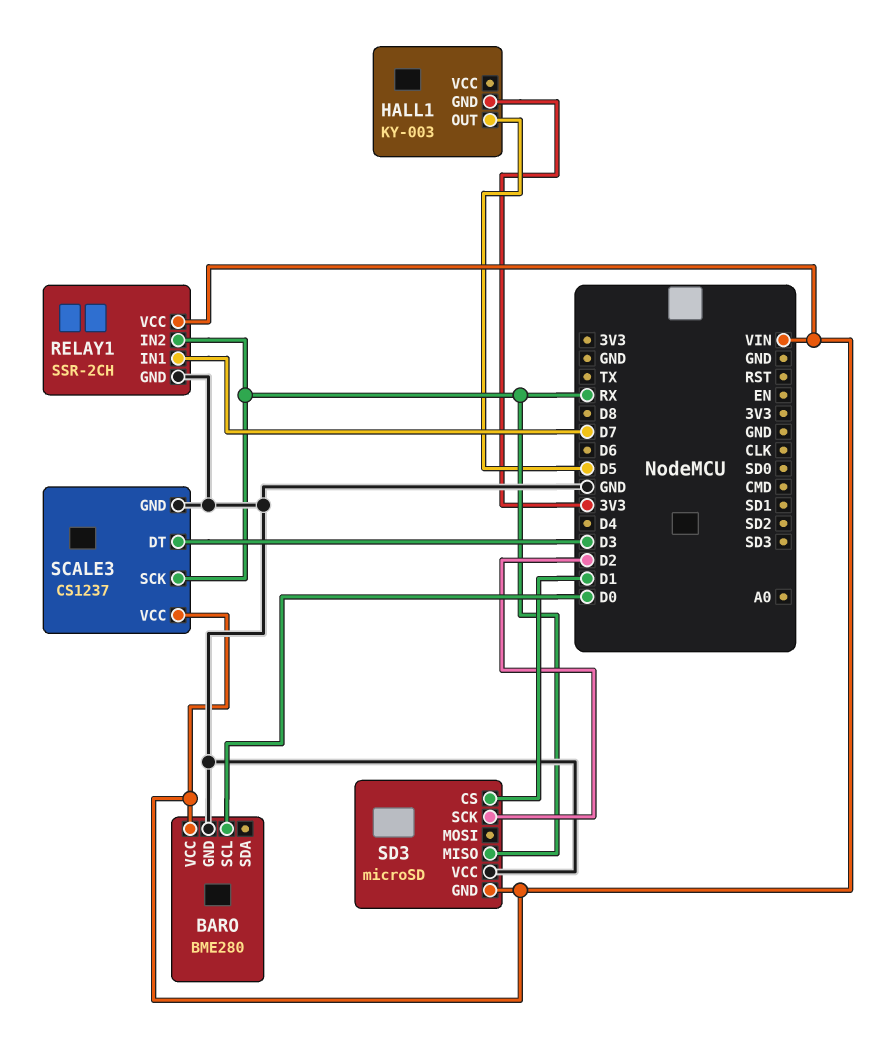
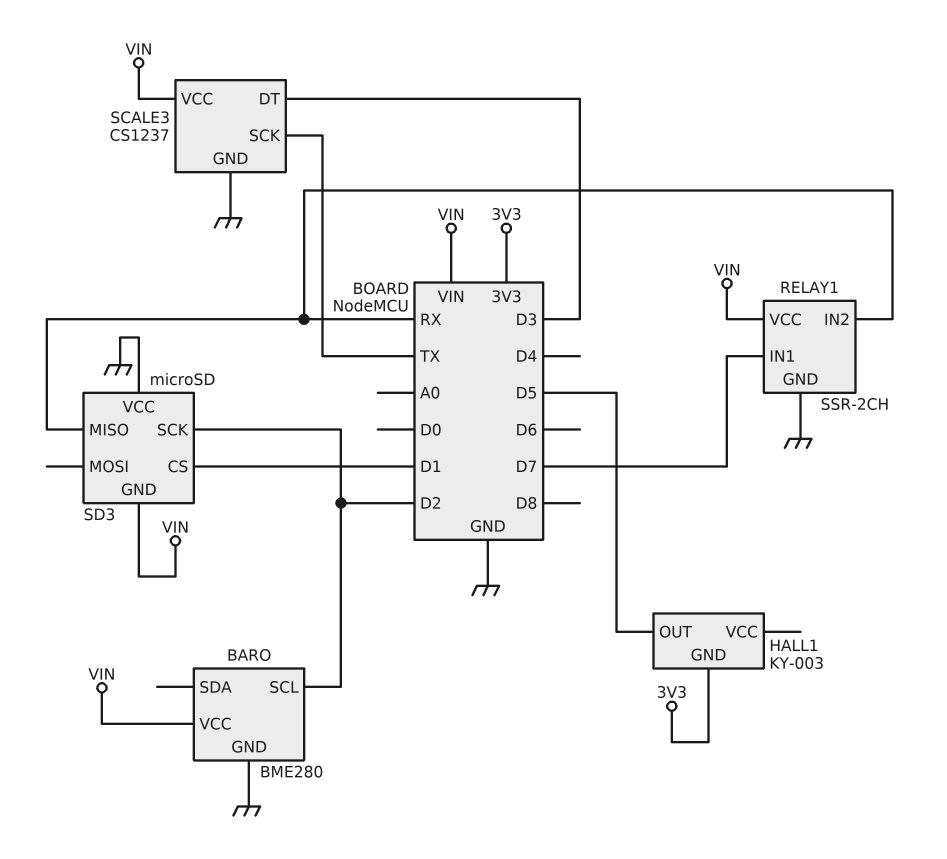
BARO pin SCL: D0 -> D2
SCALE3 pin SCK: RX -> TX

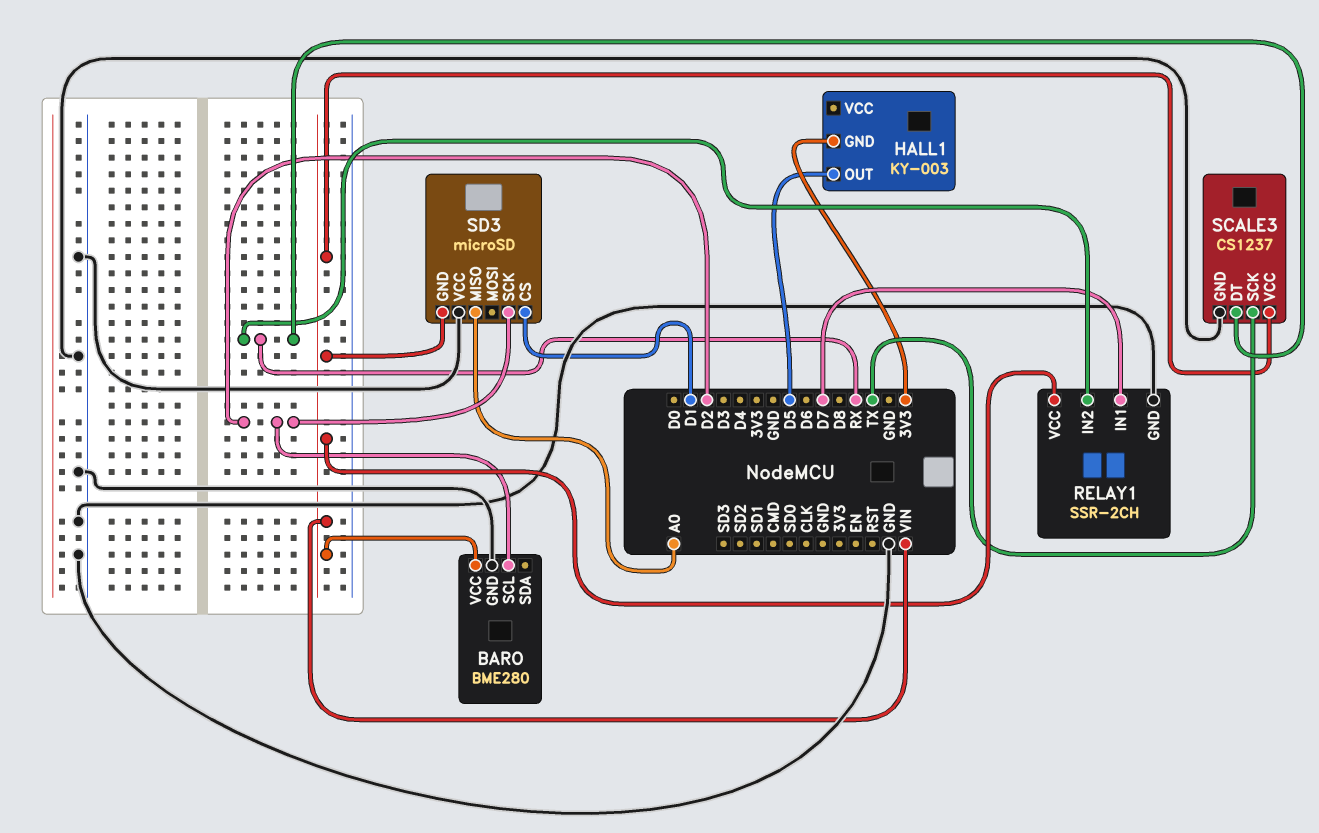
SCALE3 pin DT: D3 -> RX
SD3 pin MISO: RX -> A0

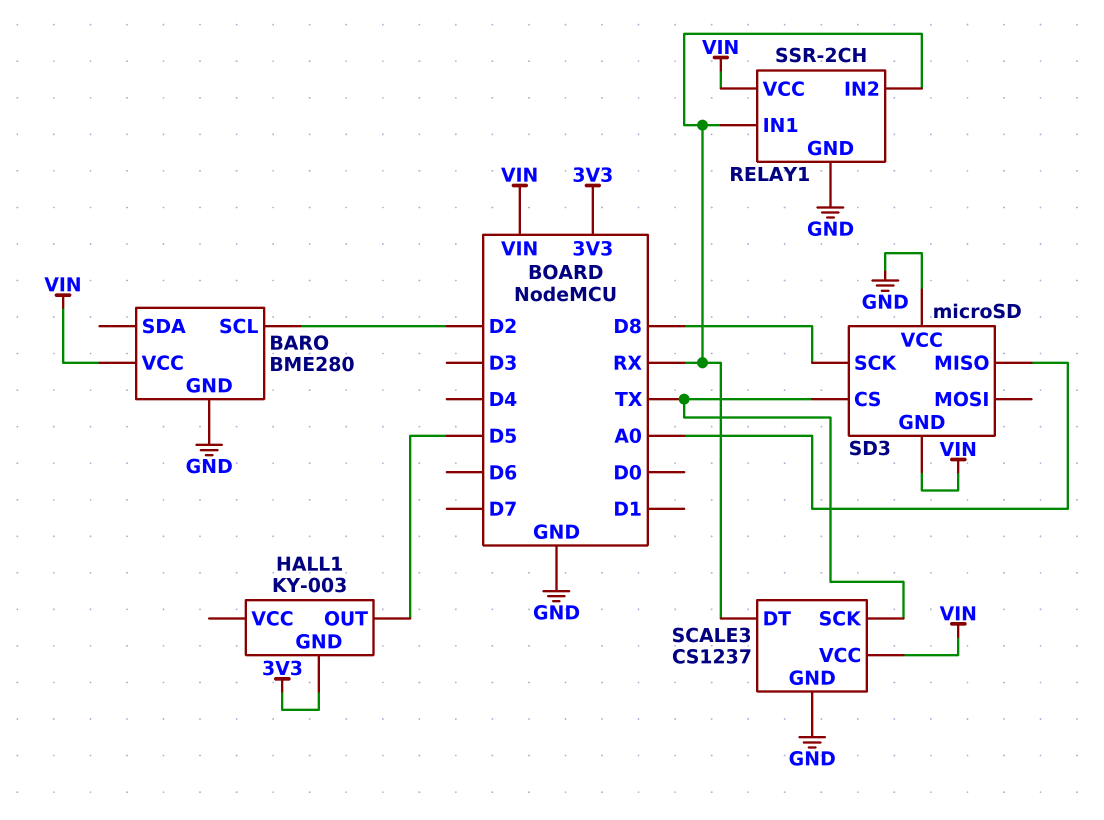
RELAY1 pin IN1: D7 -> RX
SD3 pin CS: D1 -> TX
SD3 pin SCK: D2 -> D8

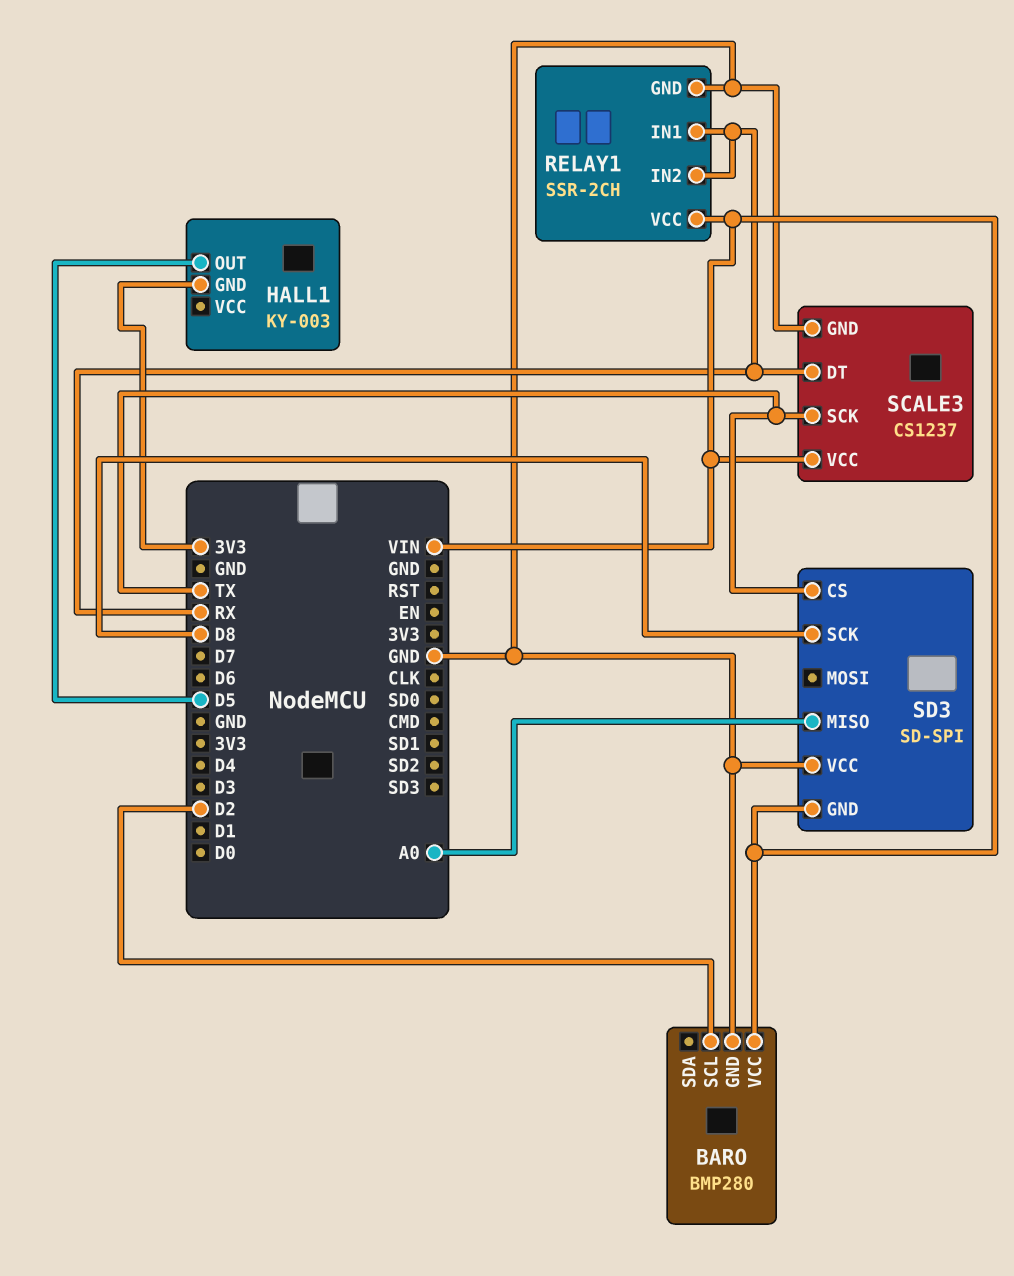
BARO: BME280 -> BMP280
SD3: microSD -> SD-SPI

